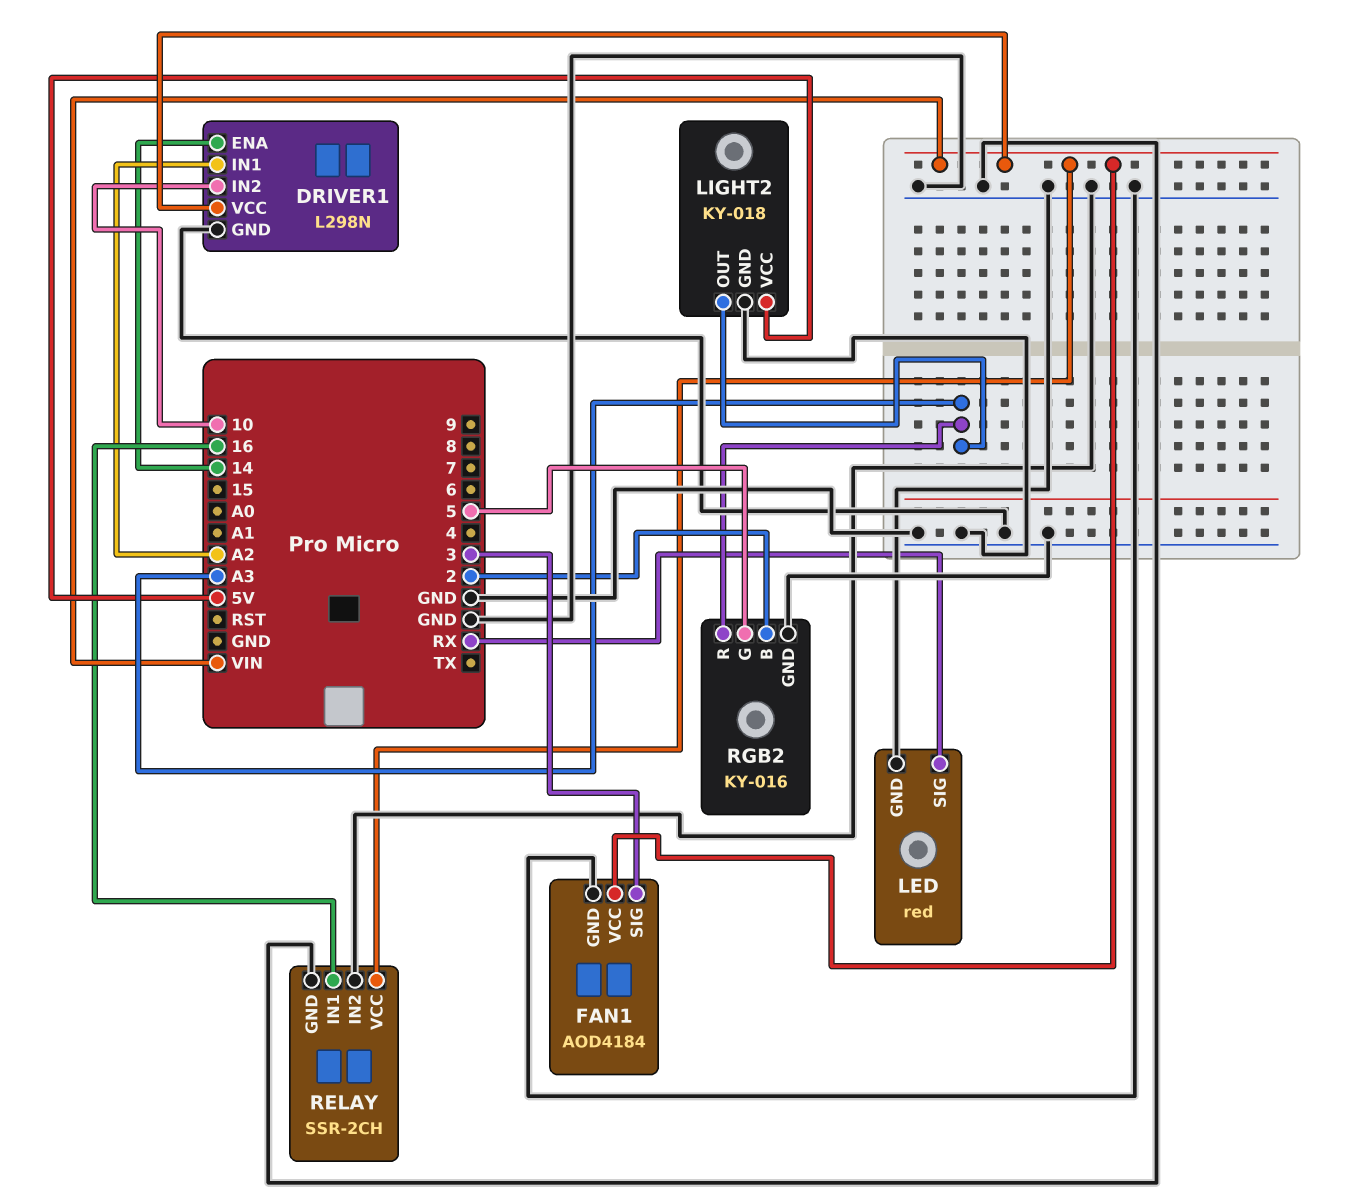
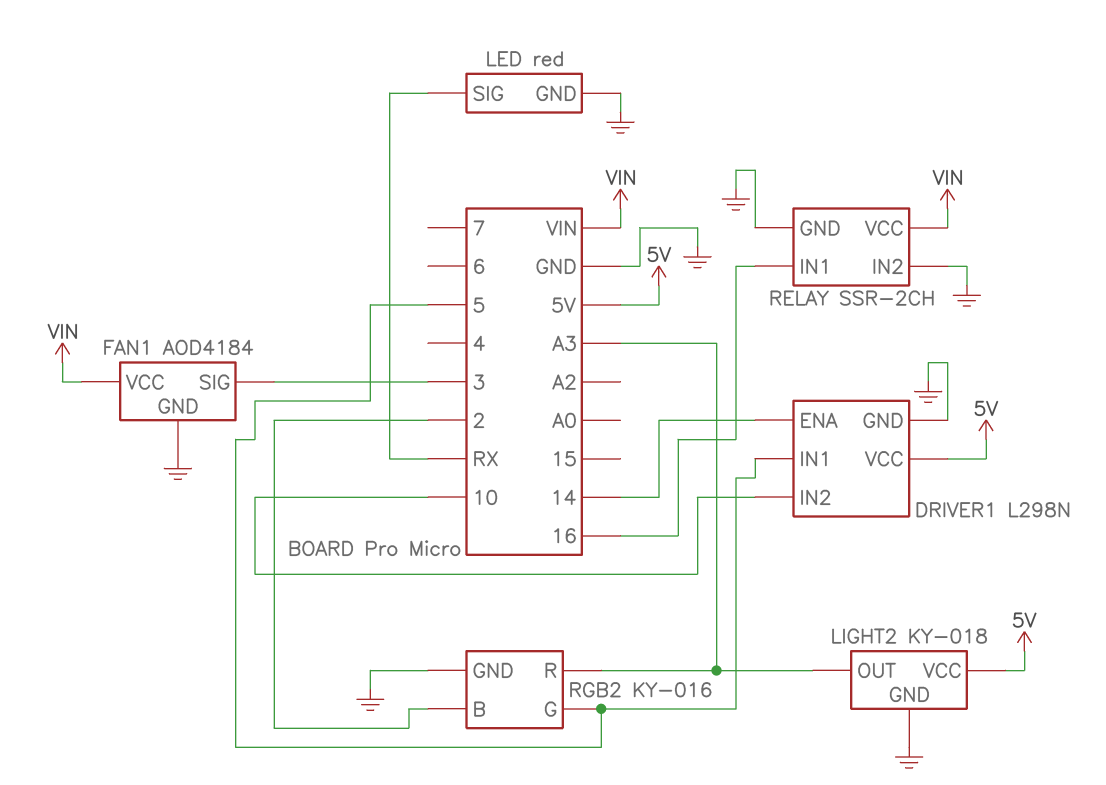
DRIVER1 pin IN1: A2 -> 5
DRIVER1 pin VCC: VIN -> 5V

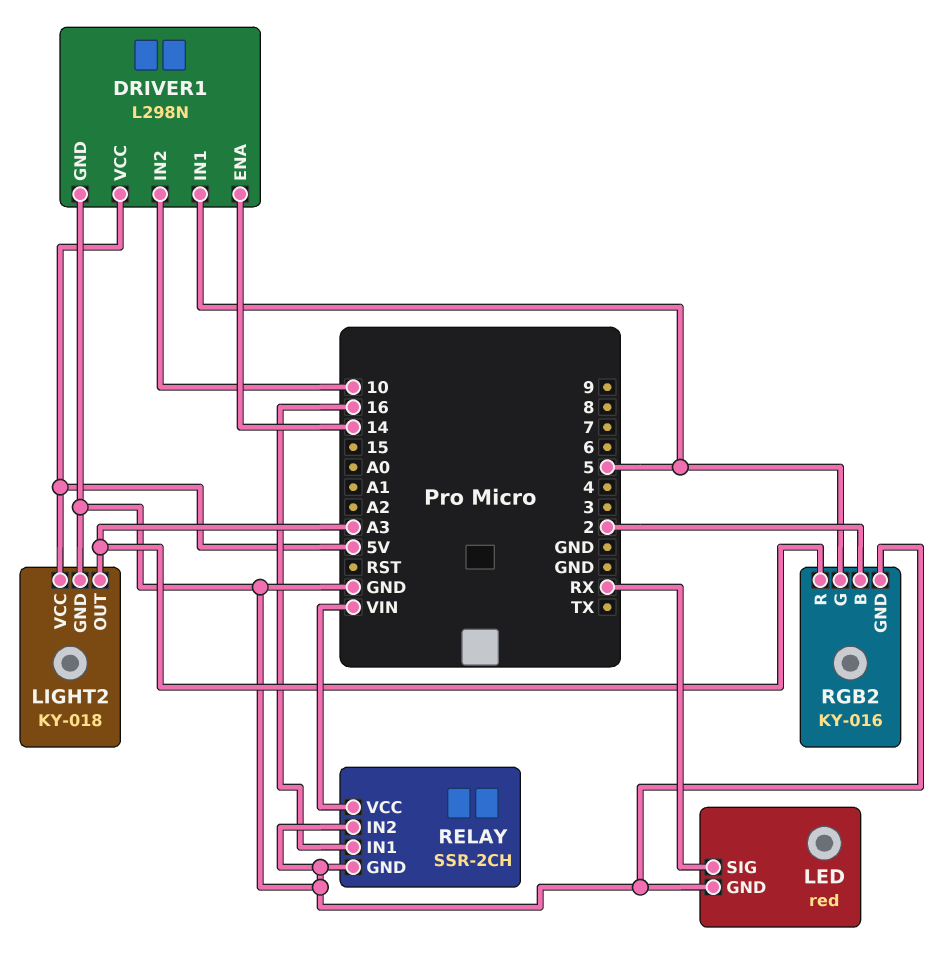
FAN1: AOD4184 -> none
FAN1 pin GND: GND -> none
FAN1 pin SIG: 3 -> none
FAN1 pin VCC: VIN -> none

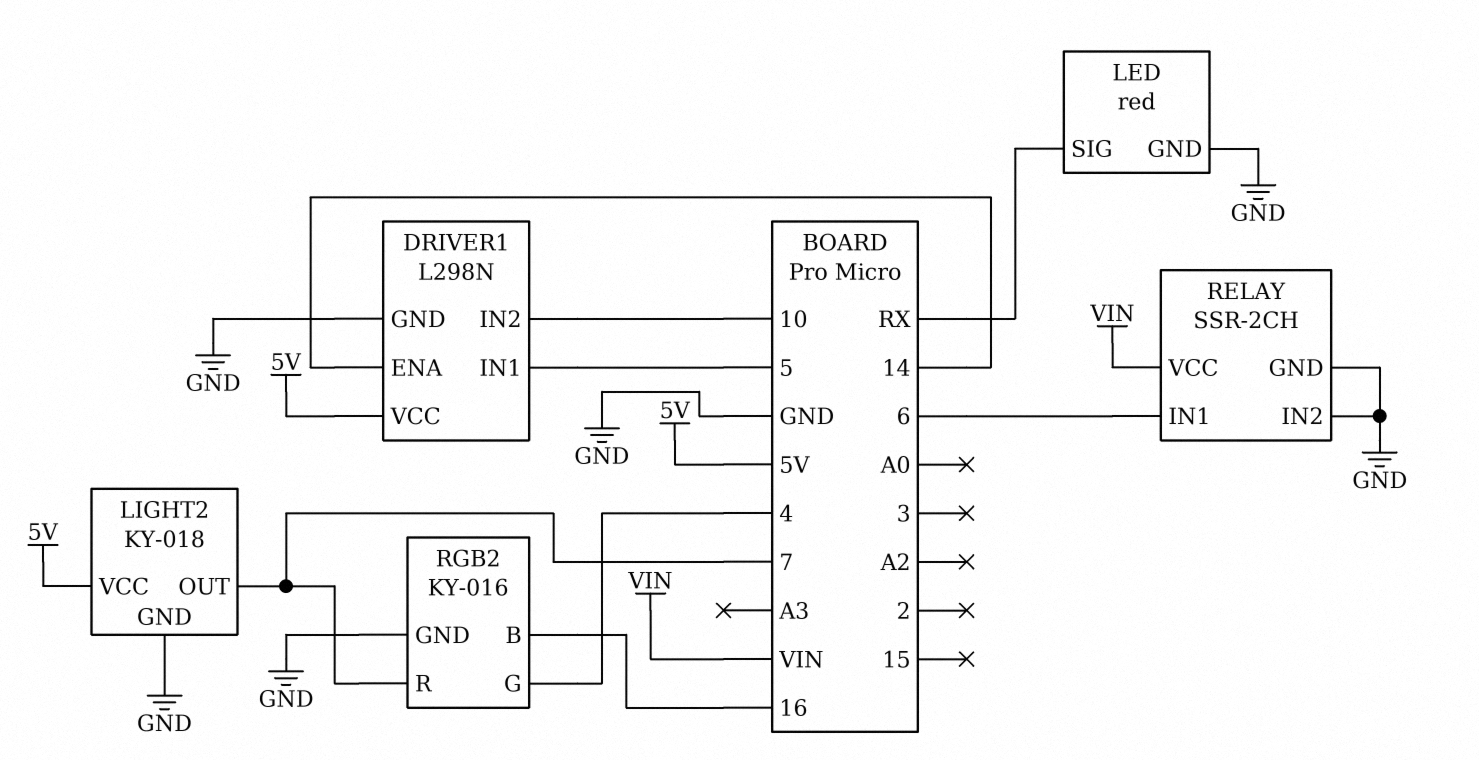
LIGHT2 pin OUT: A3 -> 7
RELAY pin IN1: 16 -> 6
RGB2 pin B: 2 -> 16
RGB2 pin G: 5 -> 4
RGB2 pin R: A3 -> 7

